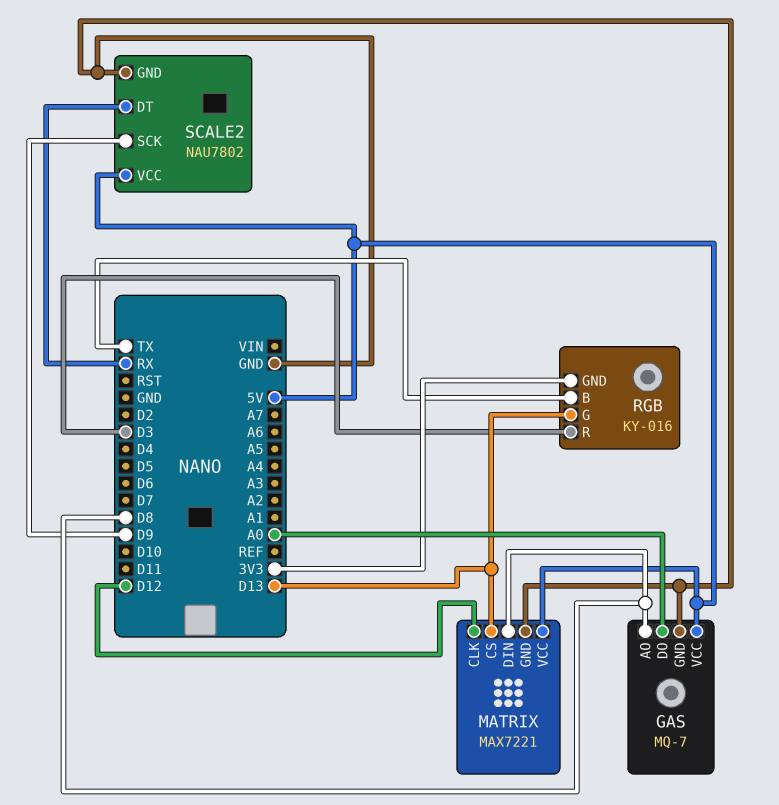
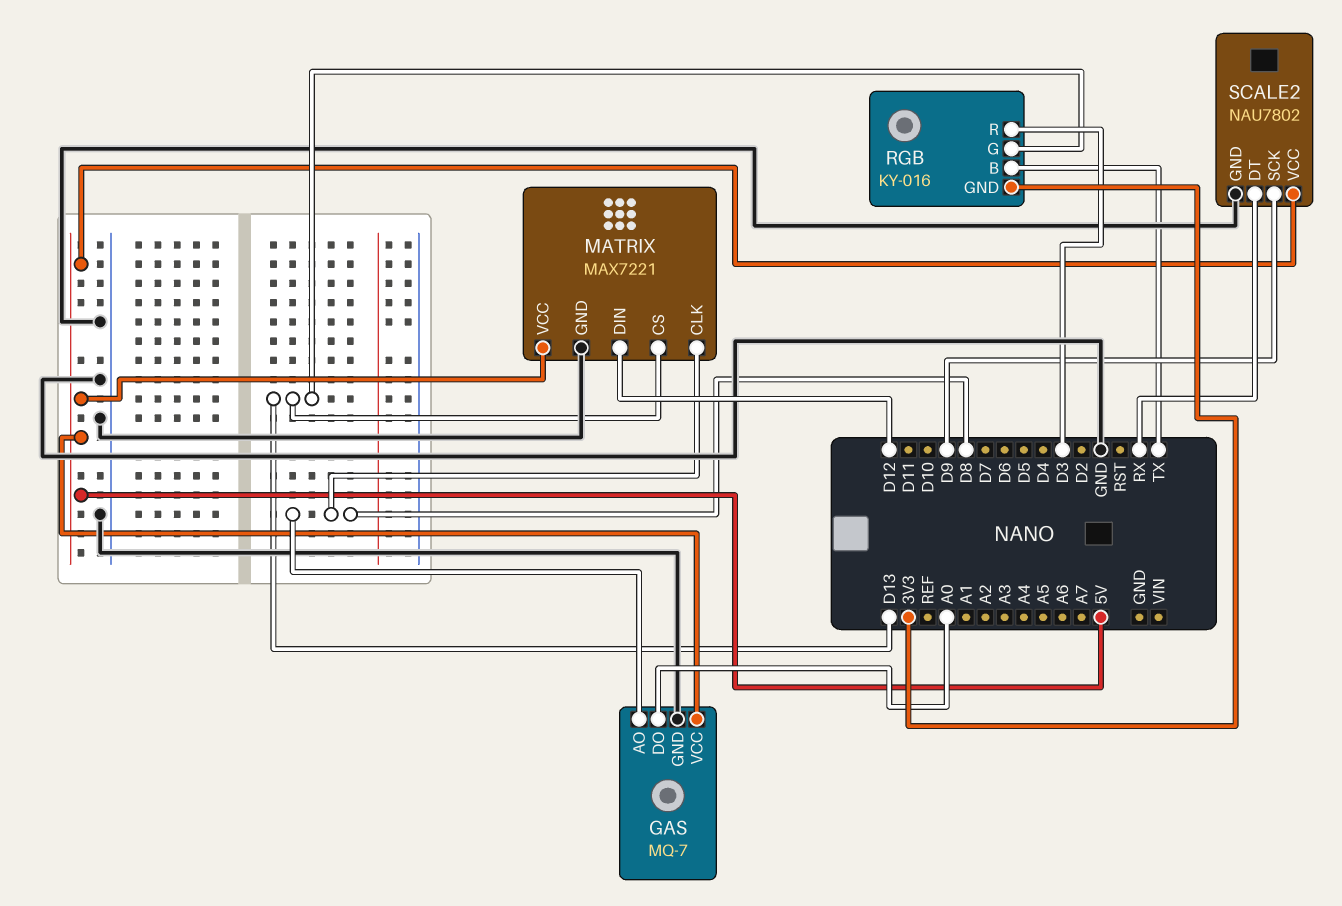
MATRIX pin CLK: D12 -> D8
MATRIX pin DIN: D8 -> D12

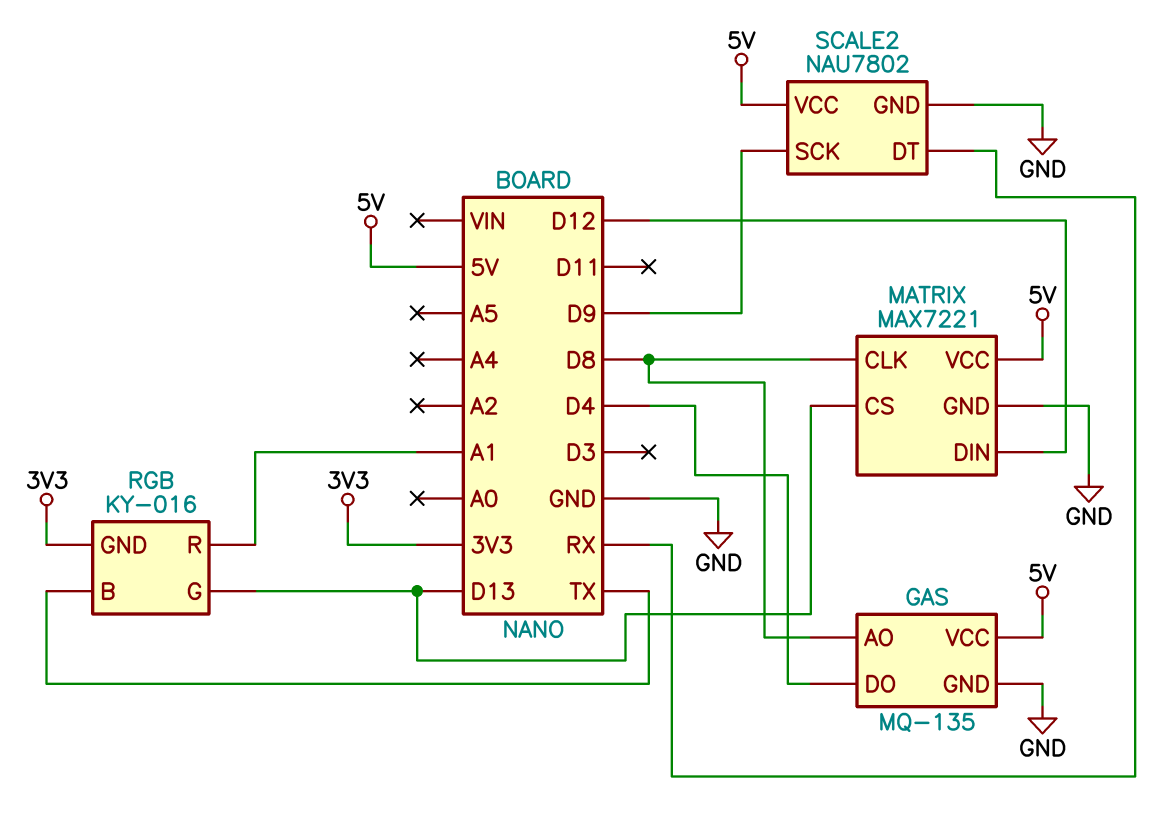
GAS: MQ-7 -> MQ-135
GAS pin DO: A0 -> D4
RGB pin R: D3 -> A1

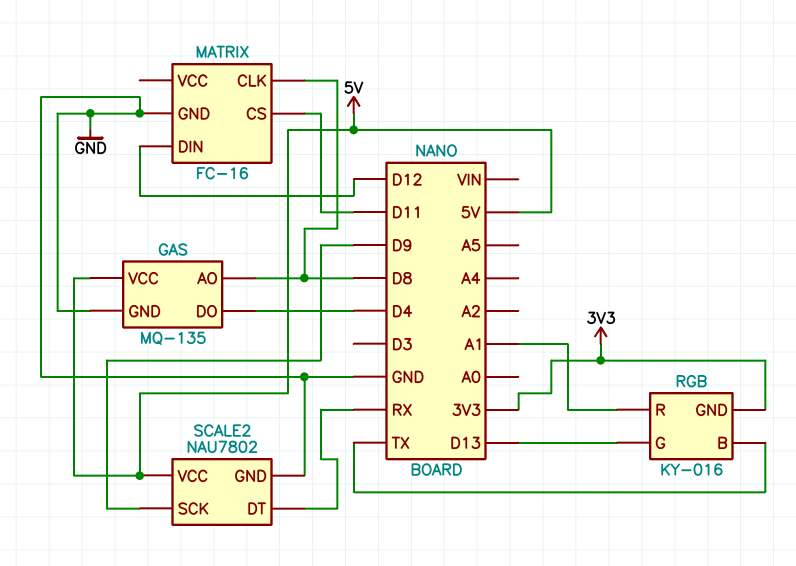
MATRIX: MAX7221 -> FC-16
MATRIX pin CS: D13 -> D11
MATRIX pin VCC: 5V -> none

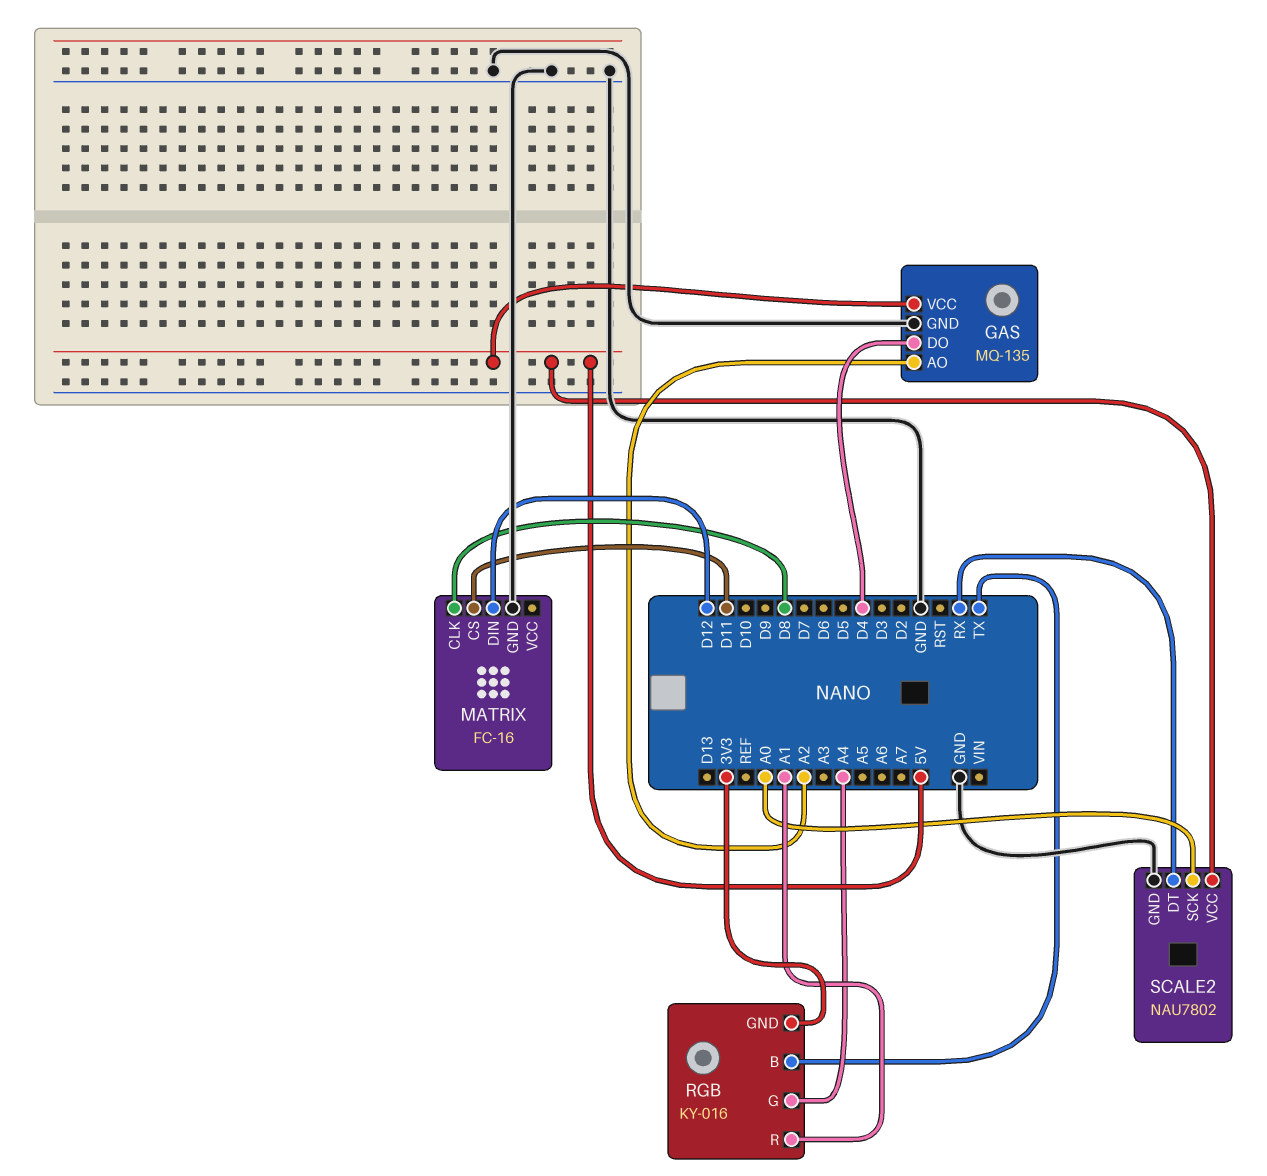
GAS pin AO: D8 -> A2
RGB pin G: D13 -> A4
SCALE2 pin SCK: D9 -> A0

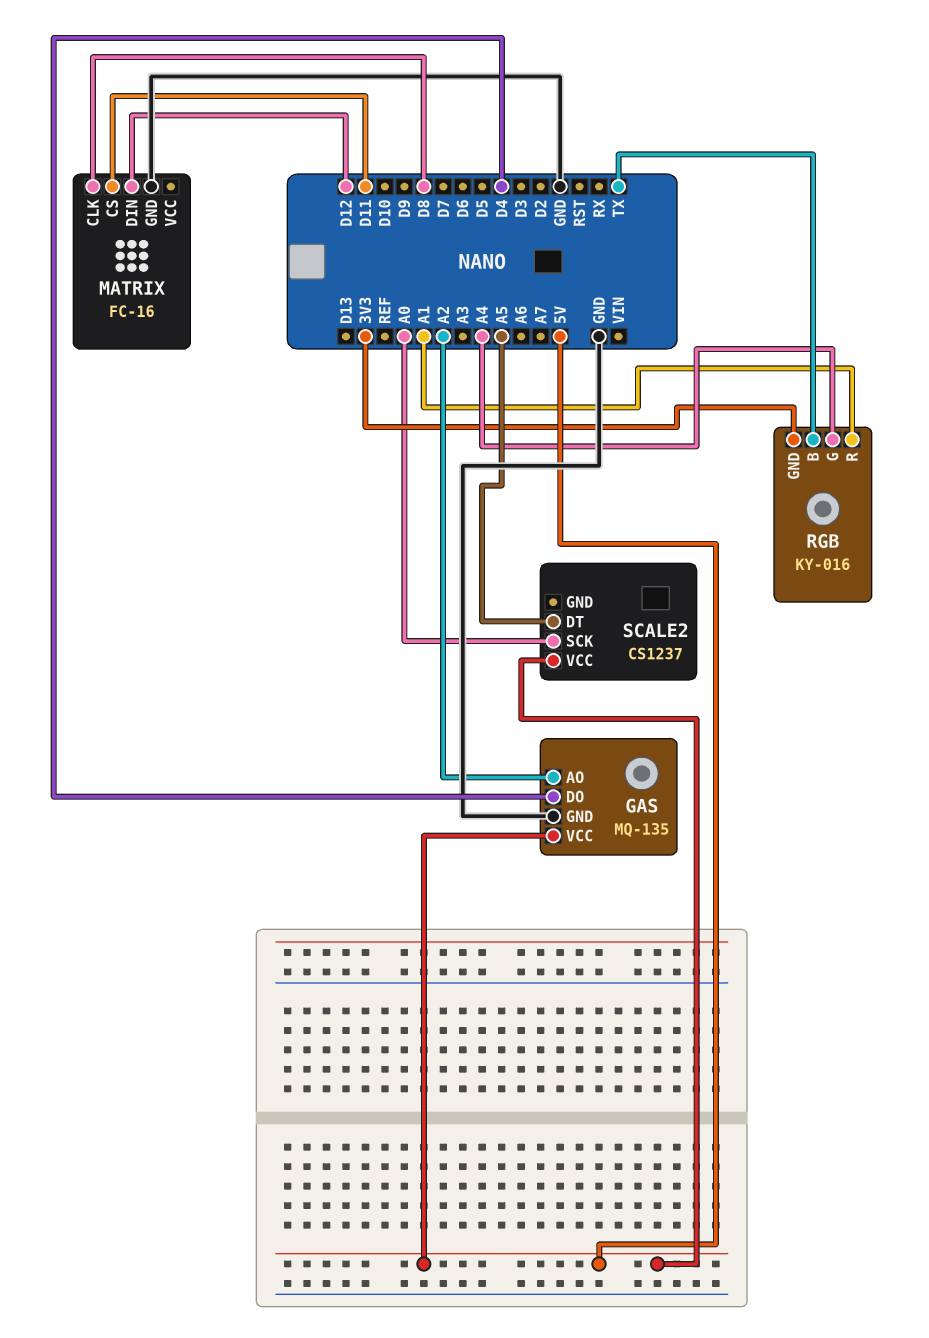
SCALE2: NAU7802 -> CS1237
SCALE2 pin DT: RX -> A5
SCALE2 pin GND: GND -> none

